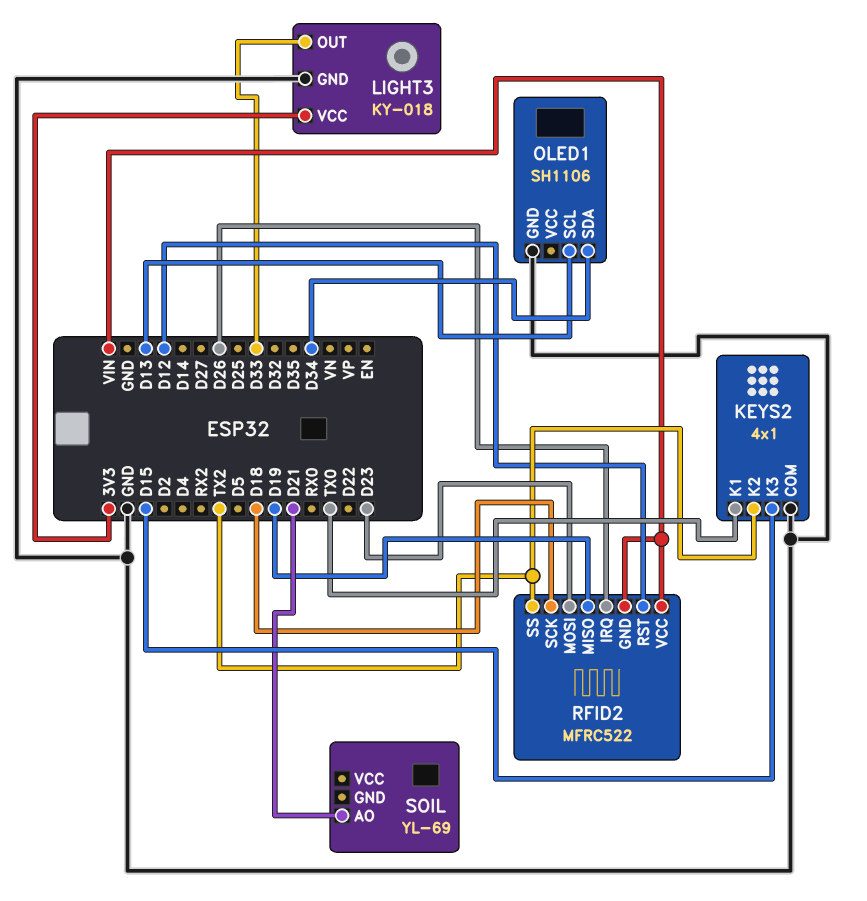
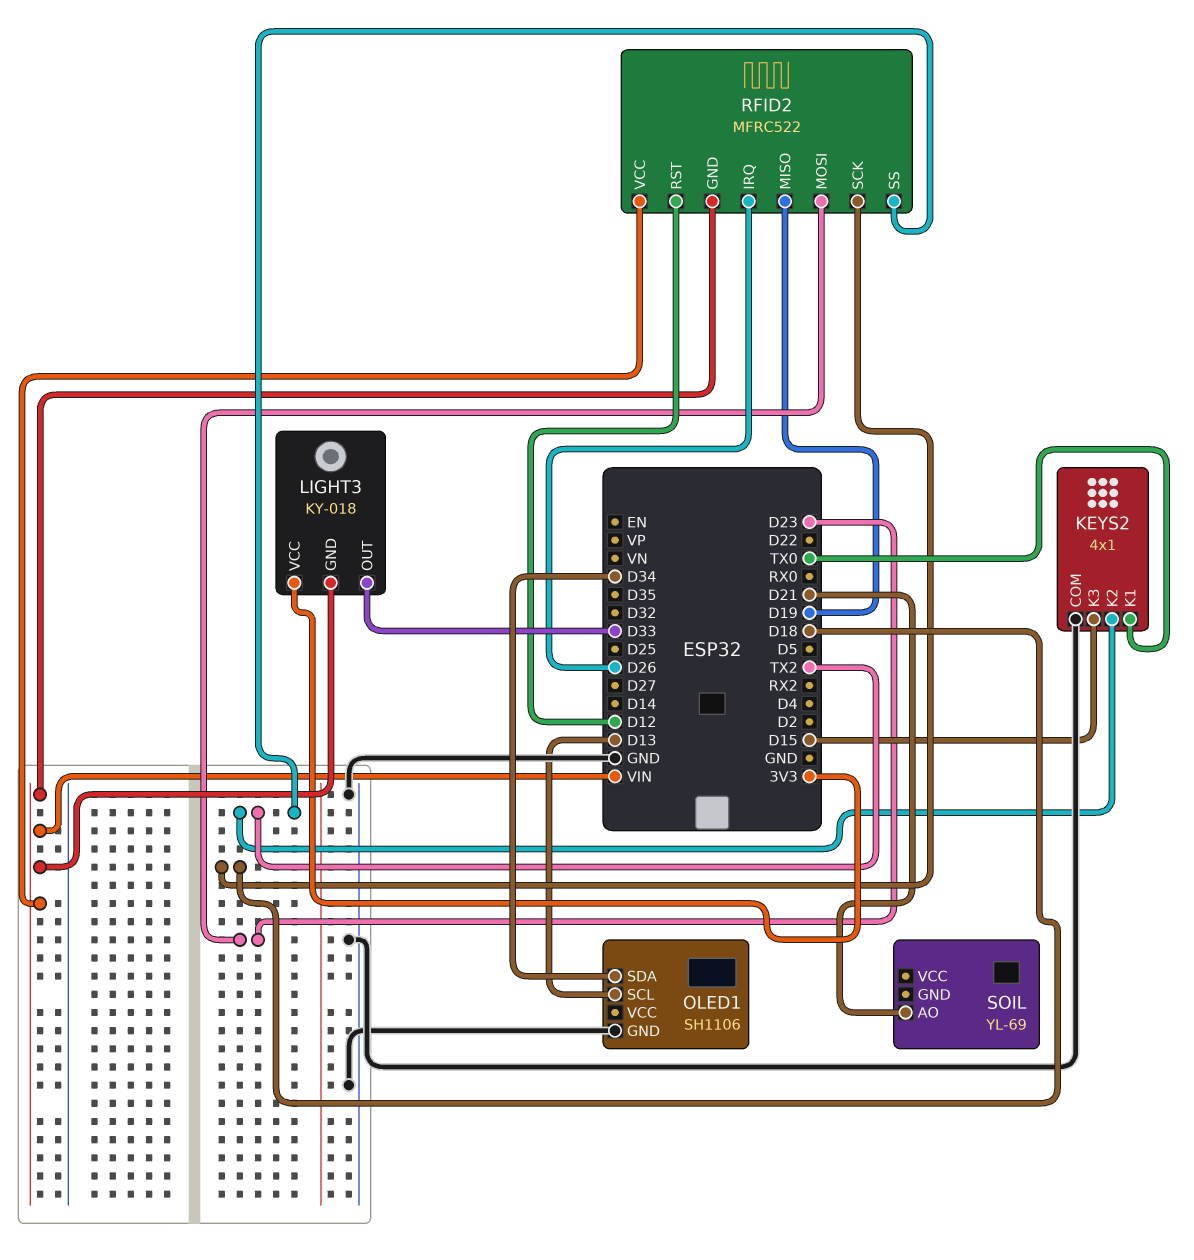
LIGHT3 pin GND: GND -> VIN

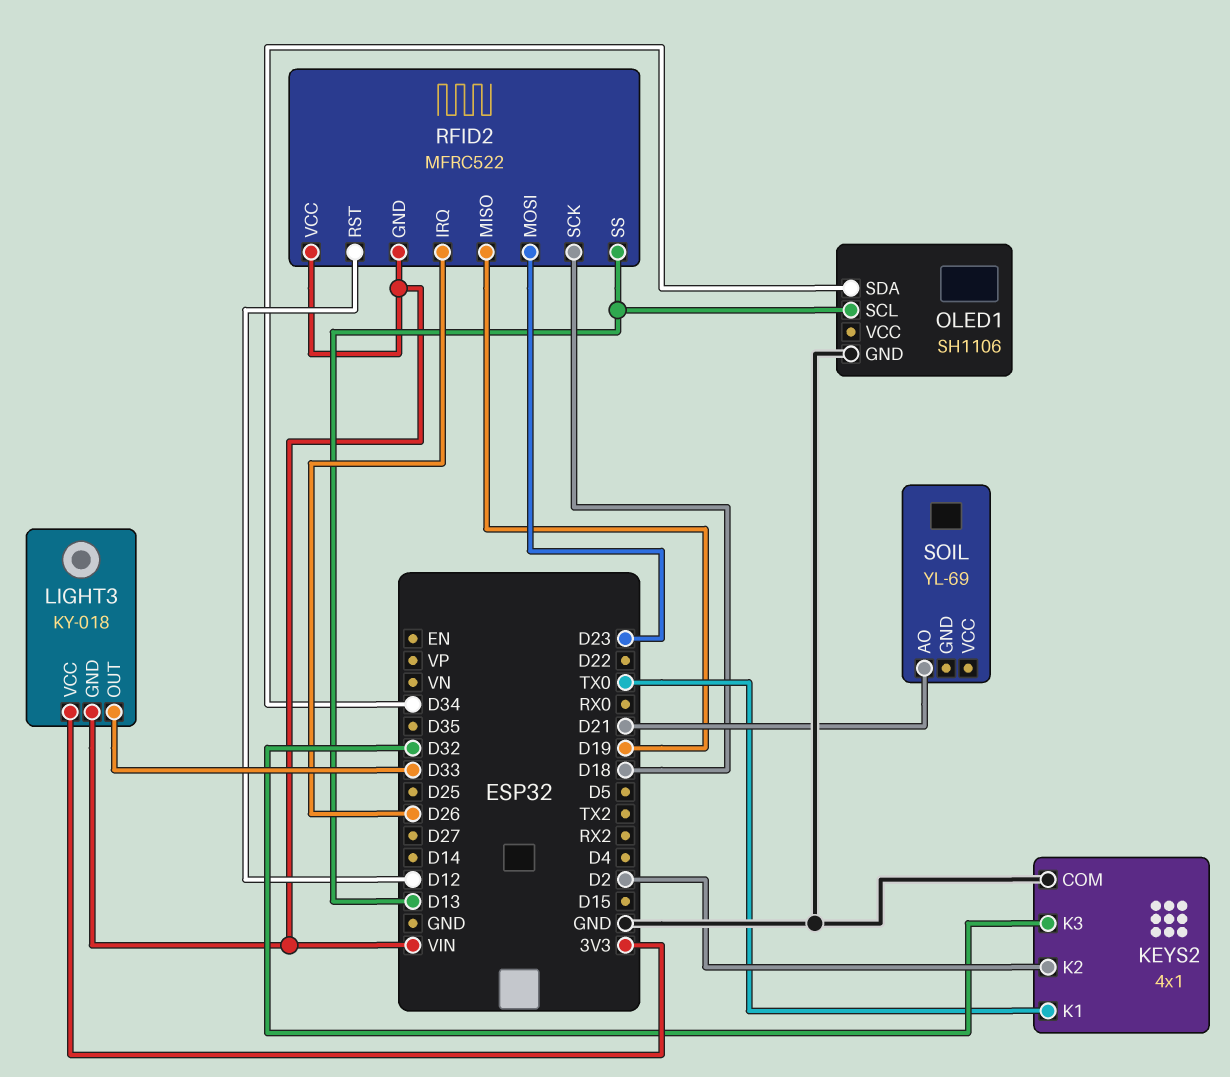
KEYS2 pin K2: TX2 -> D2
KEYS2 pin K3: D15 -> D32
RFID2 pin SS: TX2 -> D13

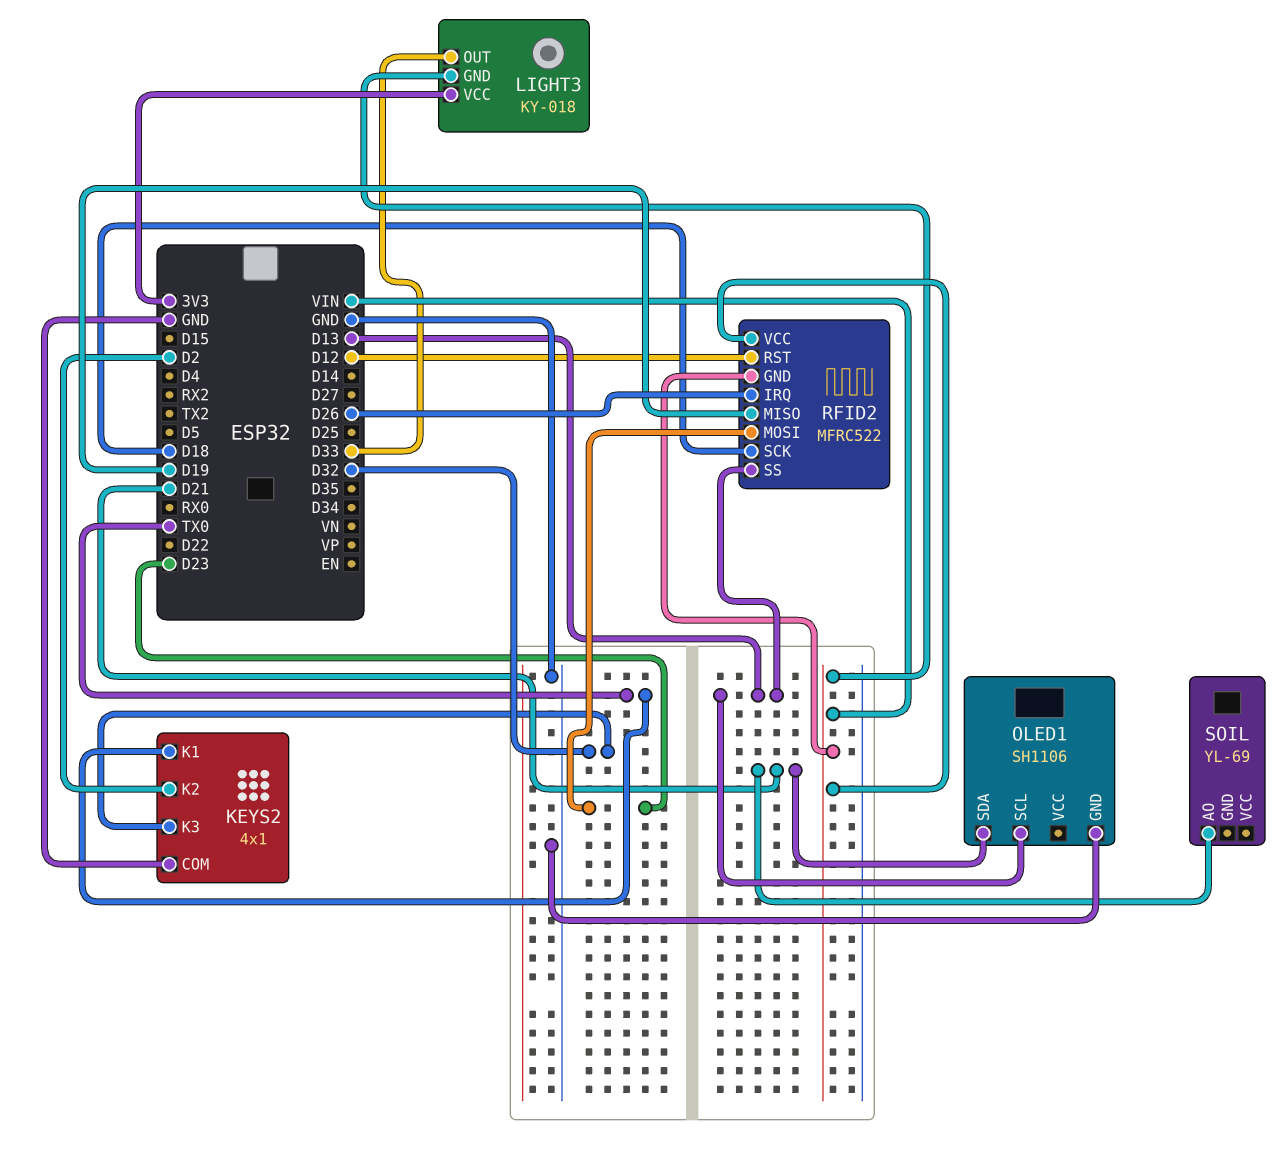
OLED1 pin SDA: D34 -> D21

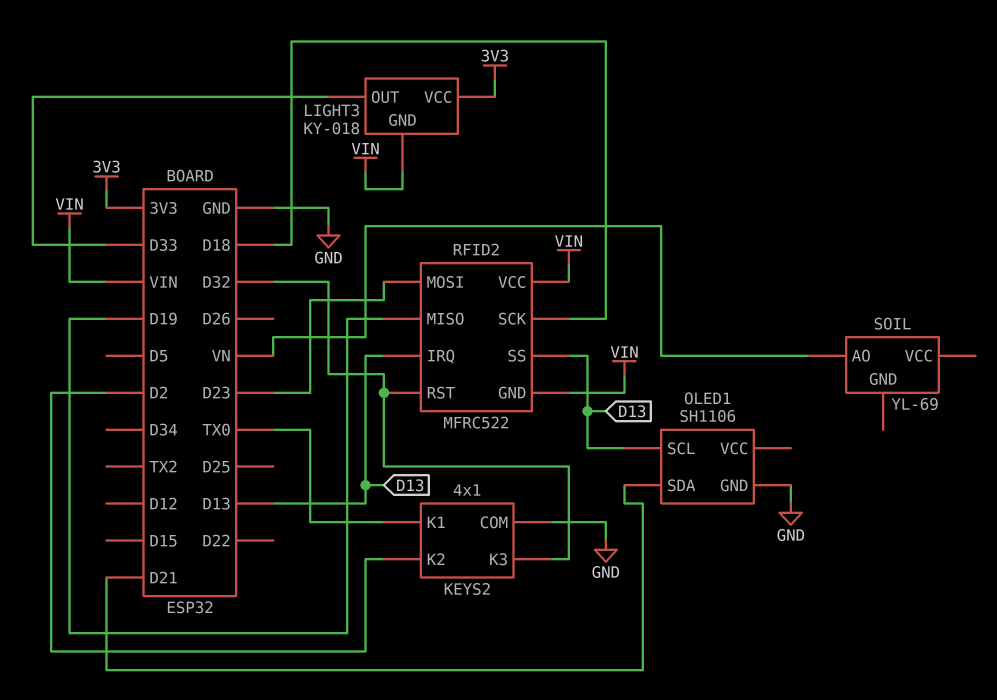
RFID2 pin IRQ: D26 -> D13
RFID2 pin RST: D12 -> D32
SOIL pin AO: D21 -> VN

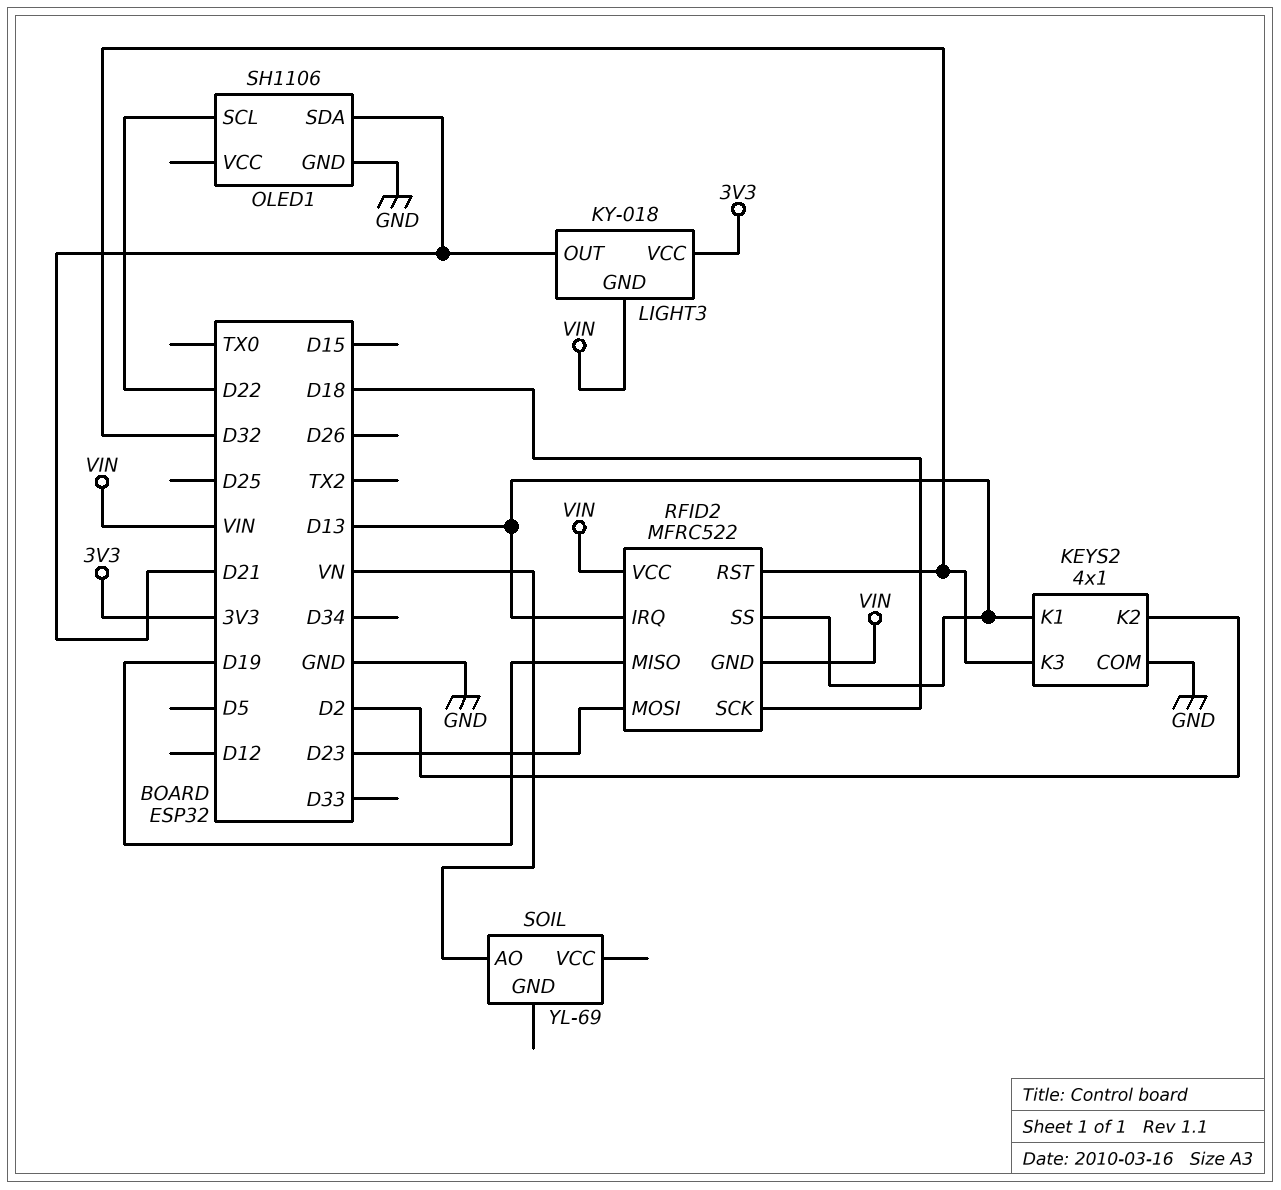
KEYS2 pin K1: TX0 -> D13
LIGHT3 pin OUT: D33 -> D21
OLED1 pin SCL: D13 -> D22

